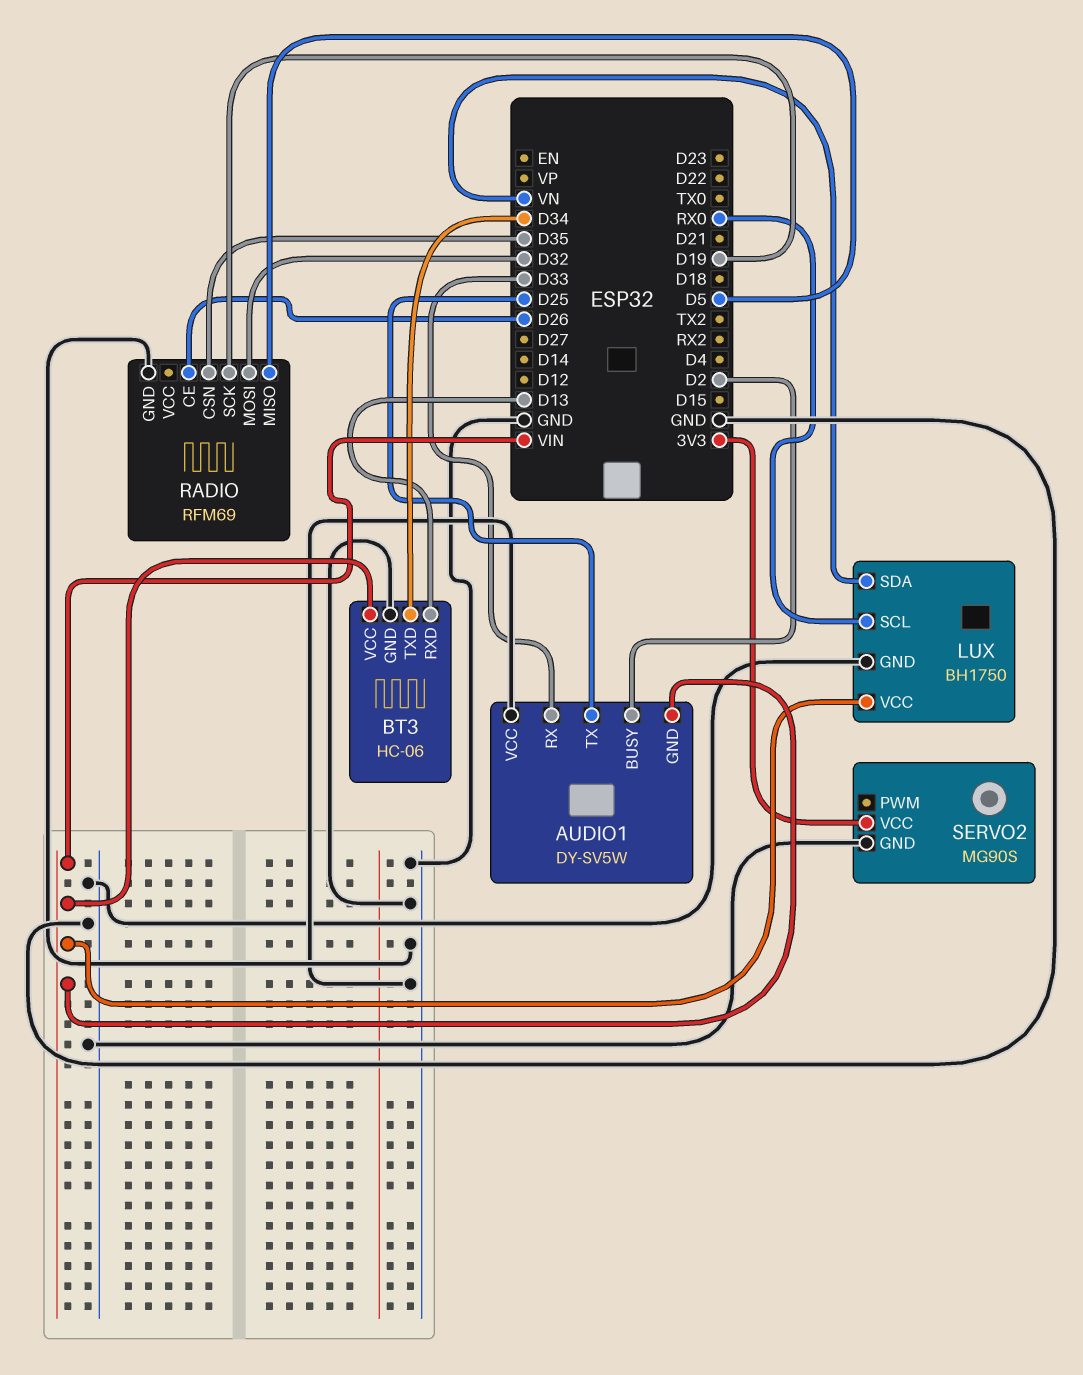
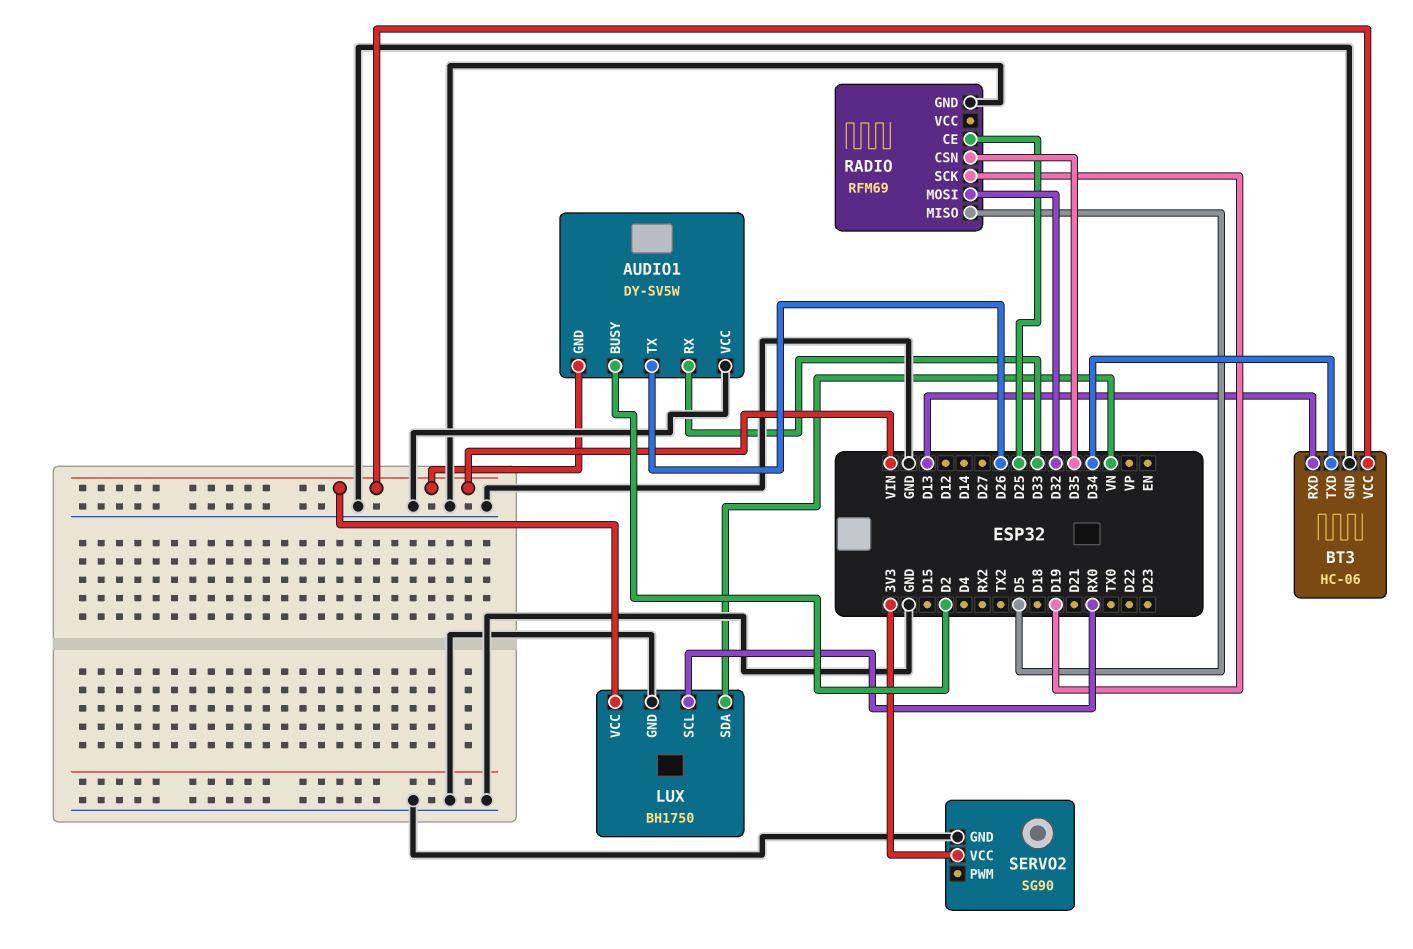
AUDIO1 pin TX: D25 -> D26
RADIO pin CE: D26 -> D25
SERVO2: MG90S -> SG90

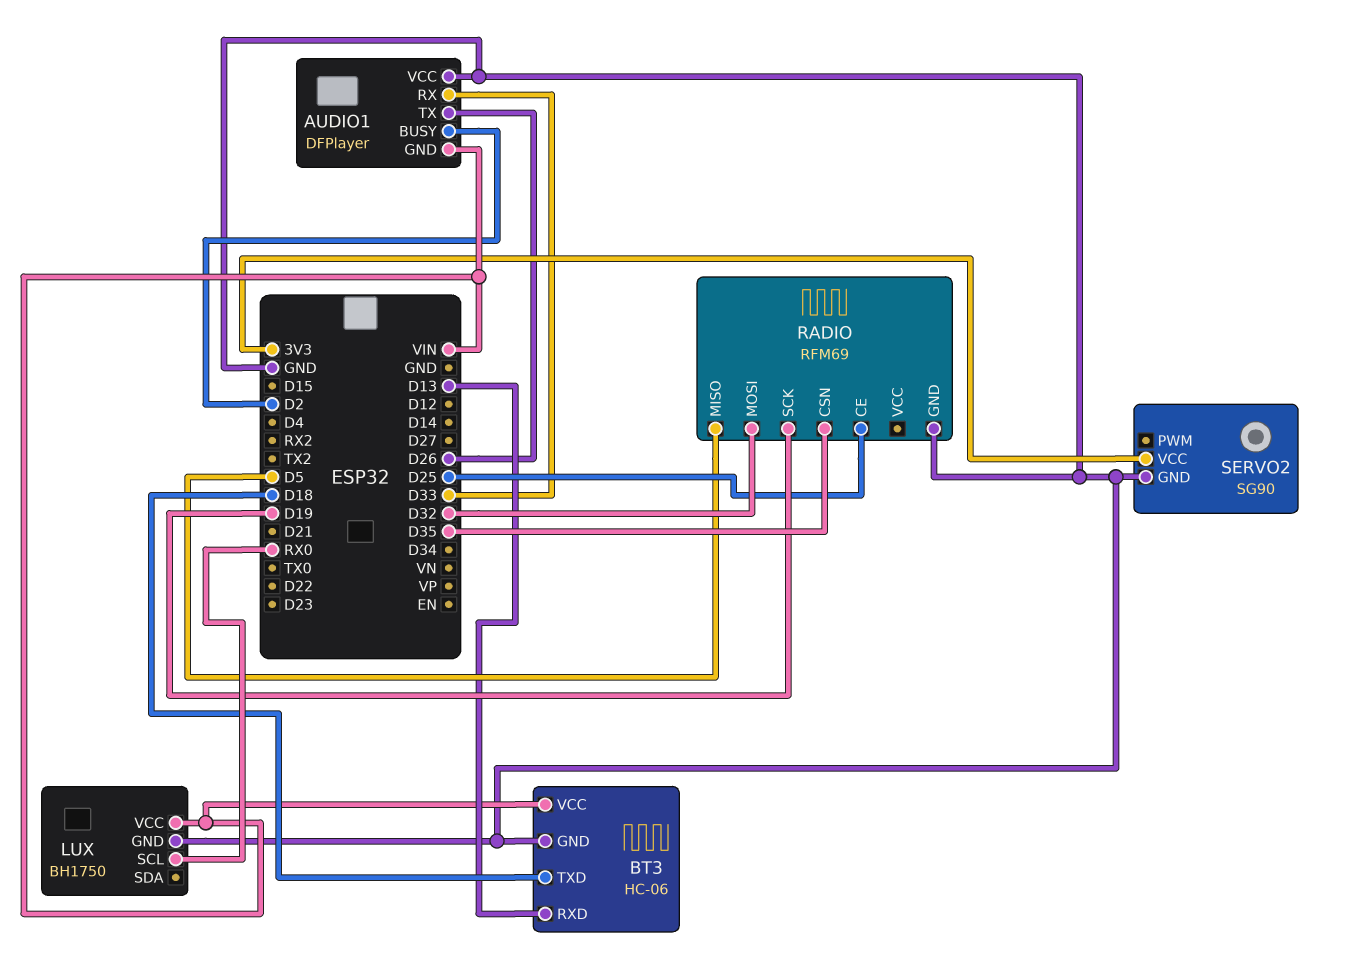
AUDIO1: DY-SV5W -> DFPlayer
BT3 pin TXD: D34 -> D18
LUX pin SDA: VN -> none

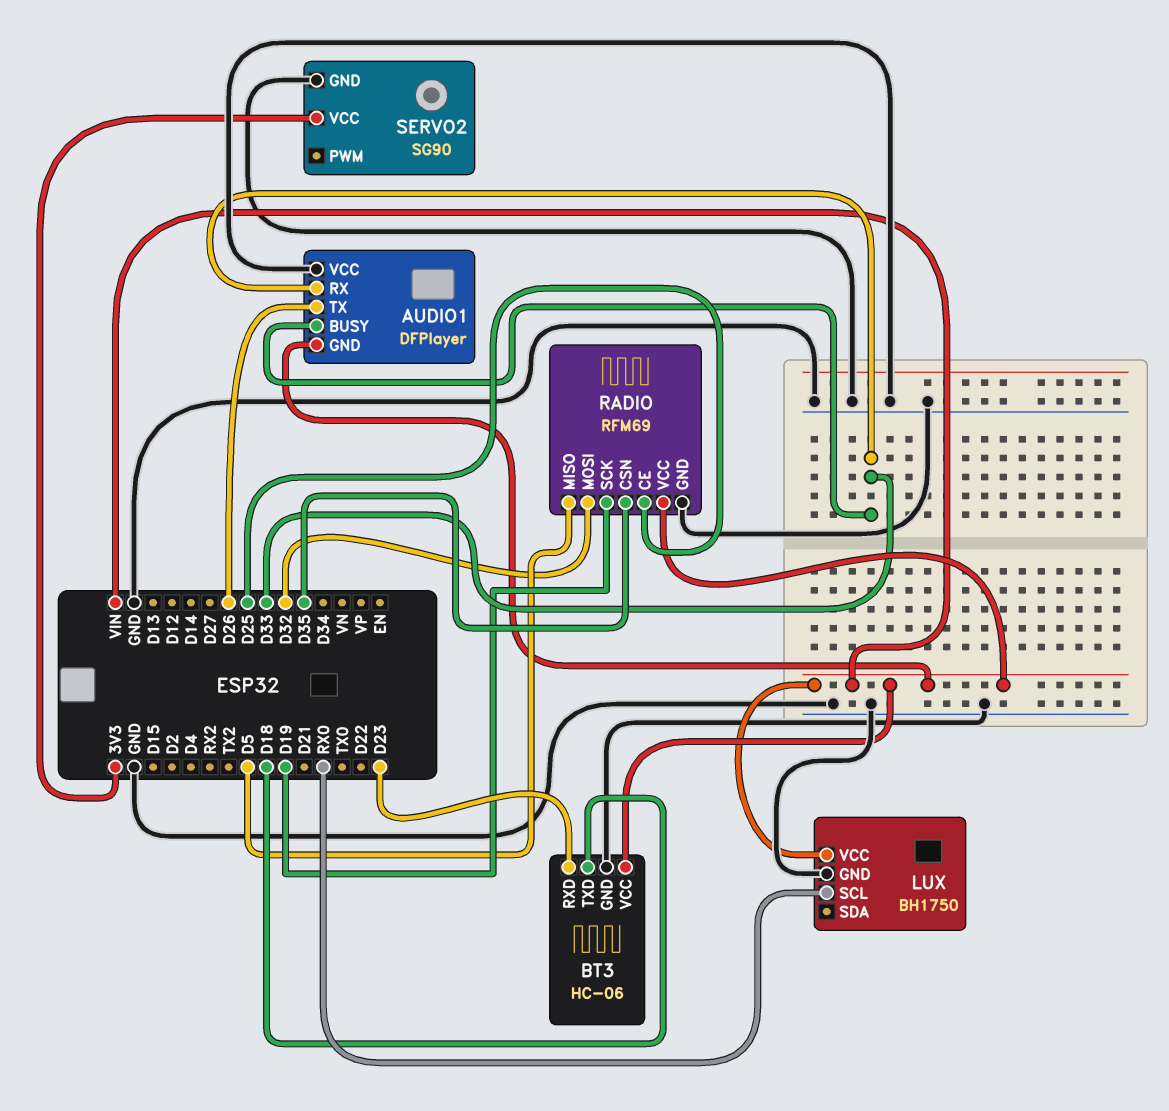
AUDIO1 pin BUSY: D2 -> D33
BT3 pin RXD: D13 -> D23
RADIO pin VCC: none -> VIN

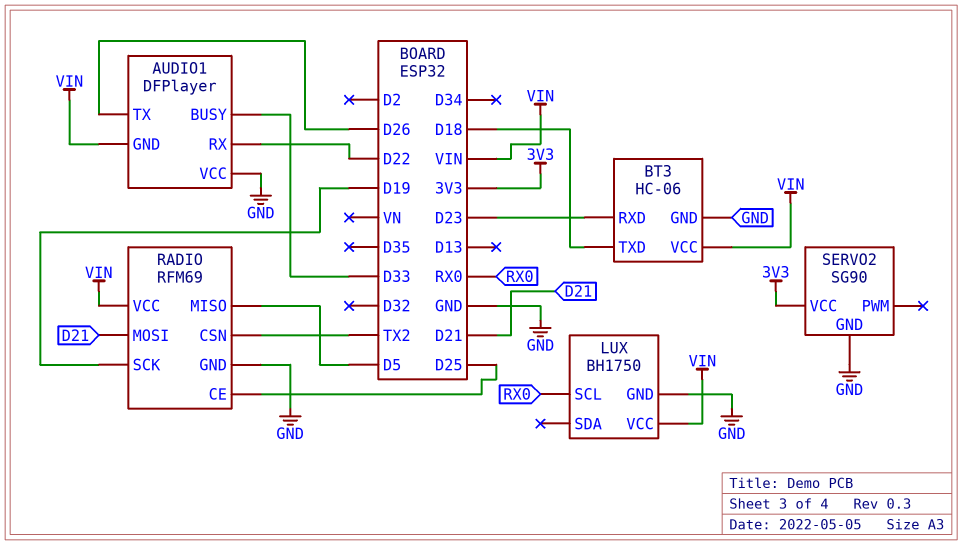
AUDIO1 pin RX: D33 -> D22
RADIO pin CSN: D35 -> TX2
RADIO pin MOSI: D32 -> D21

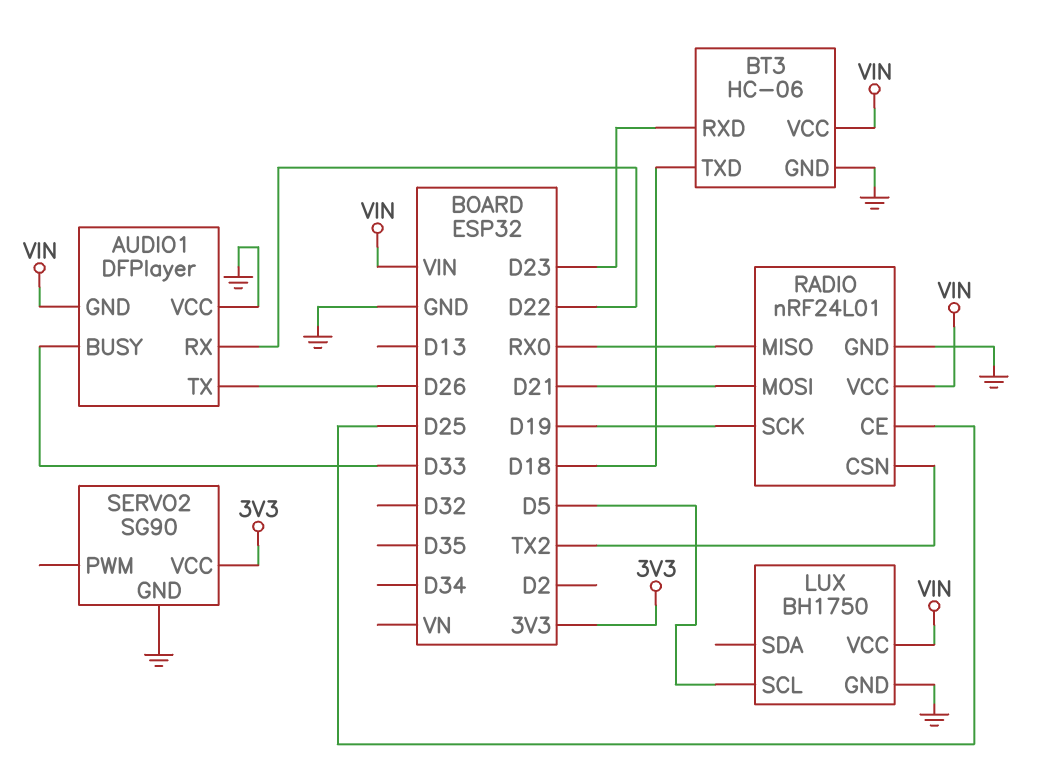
LUX pin SCL: RX0 -> D5
RADIO: RFM69 -> nRF24L01
RADIO pin MISO: D5 -> RX0

